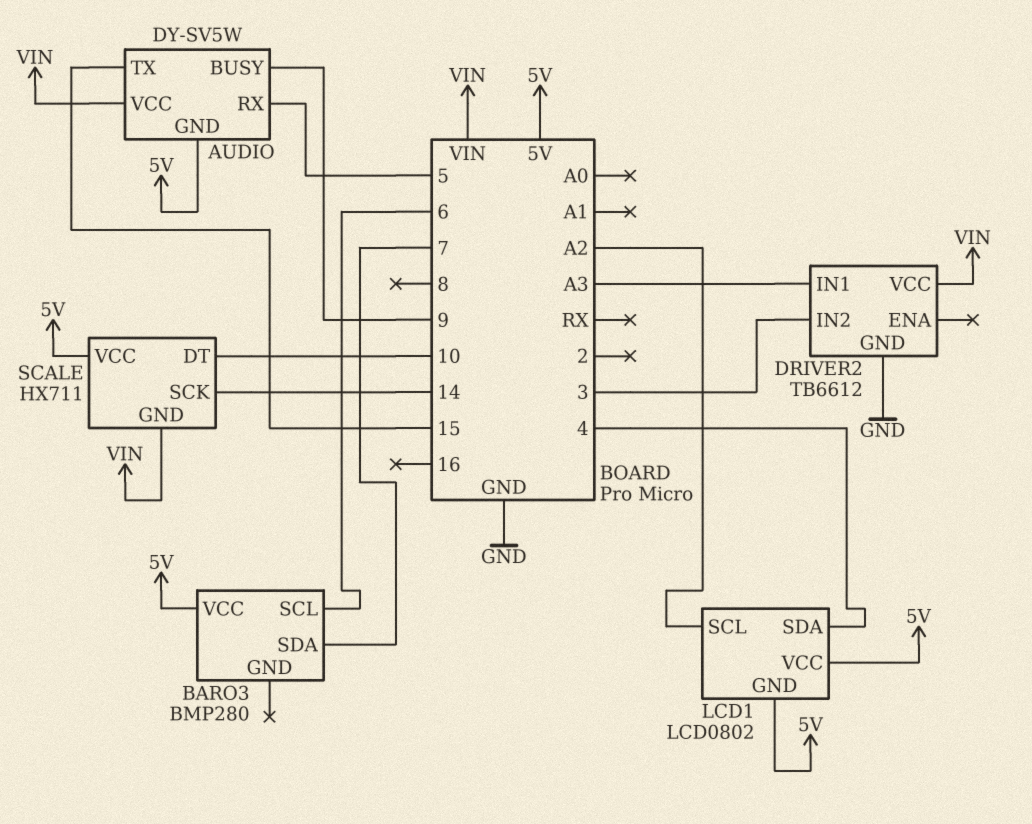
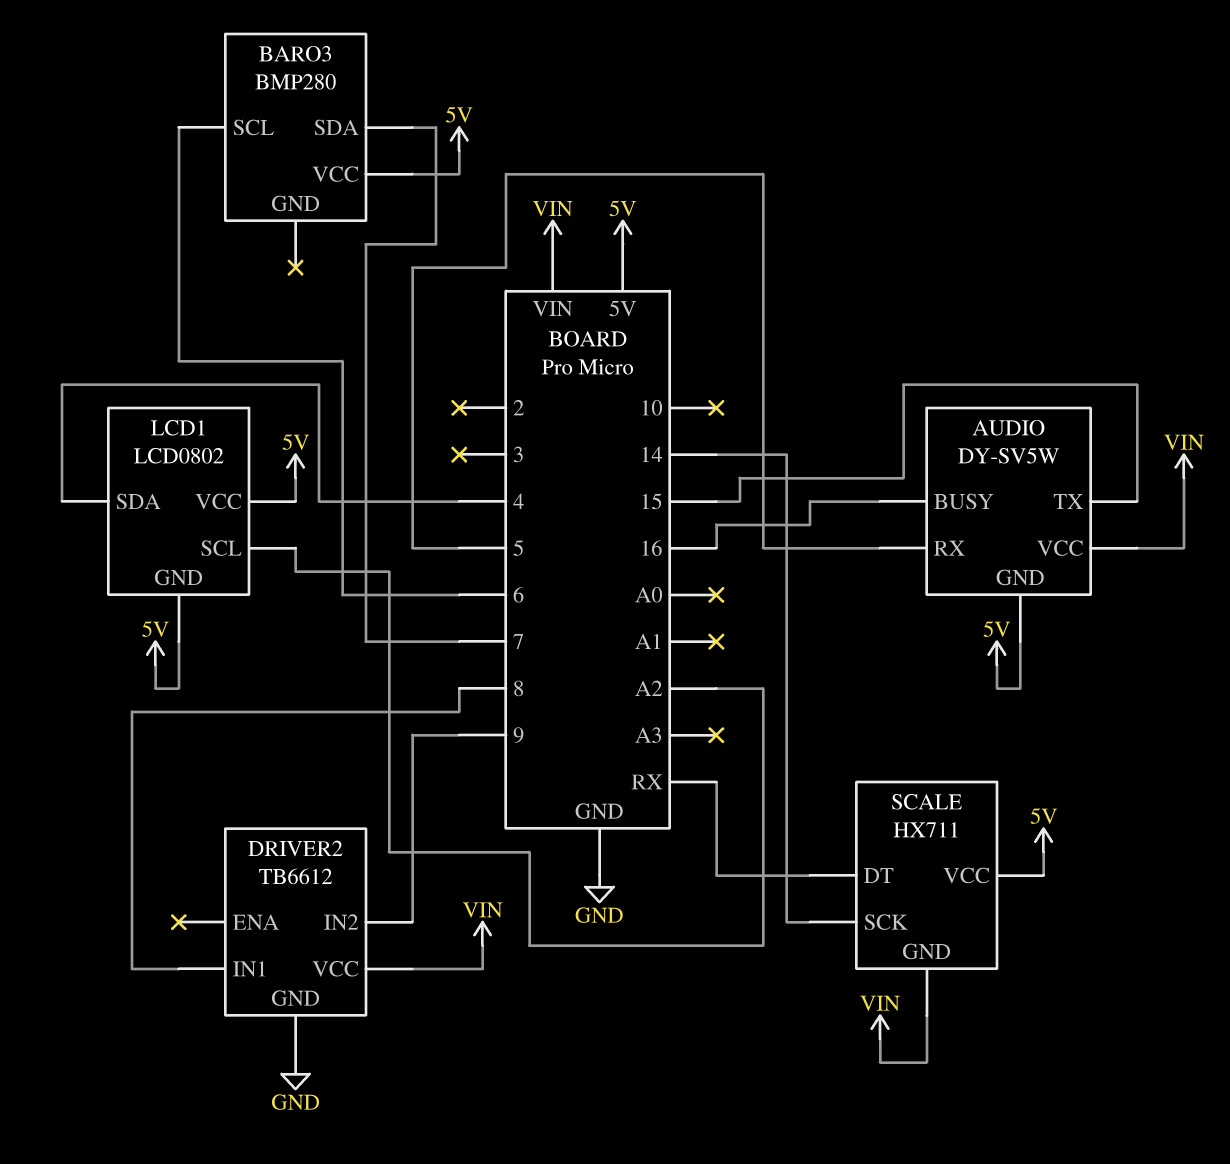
AUDIO pin BUSY: 9 -> 16
DRIVER2 pin IN1: A3 -> 8
DRIVER2 pin IN2: 3 -> 9
SCALE pin DT: 10 -> RX

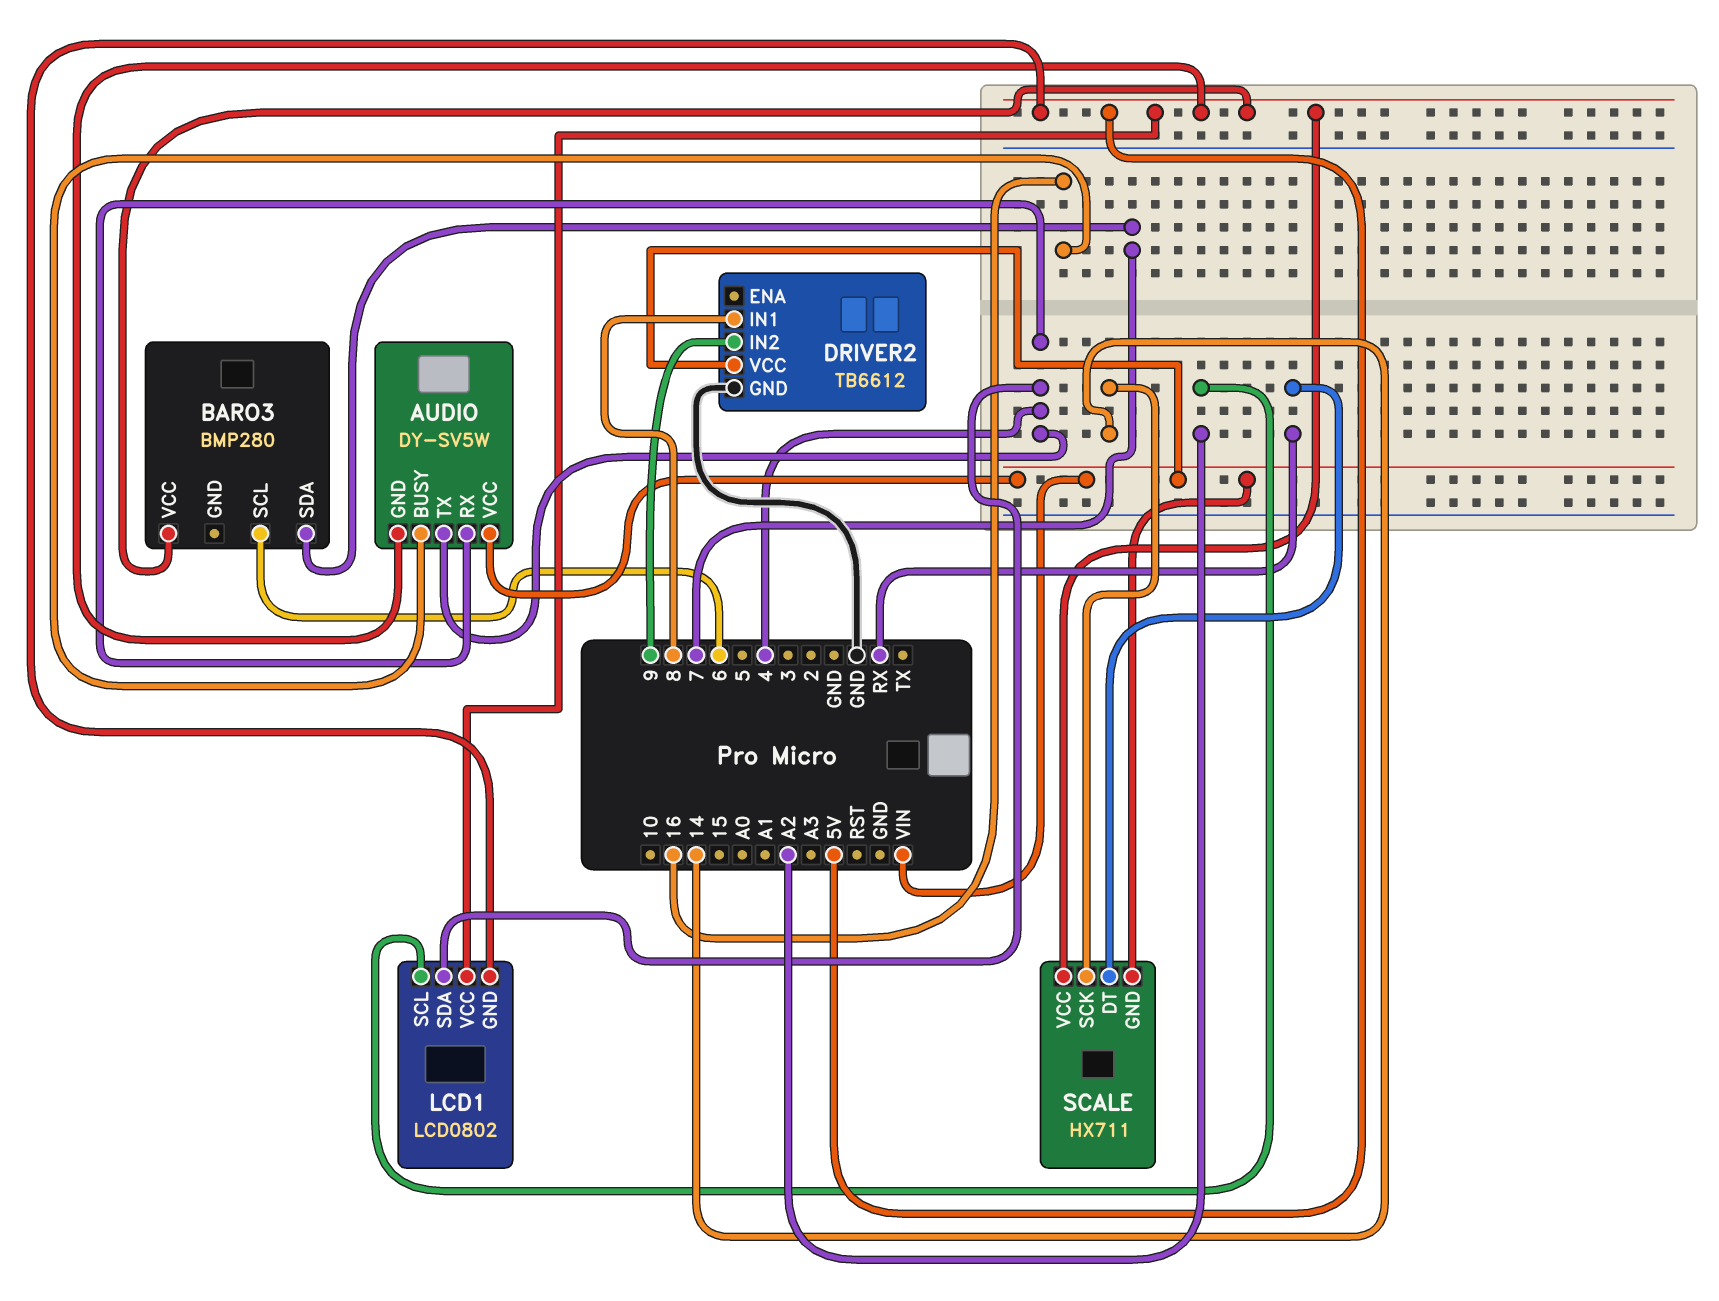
AUDIO pin RX: 5 -> 4
AUDIO pin TX: 15 -> 4

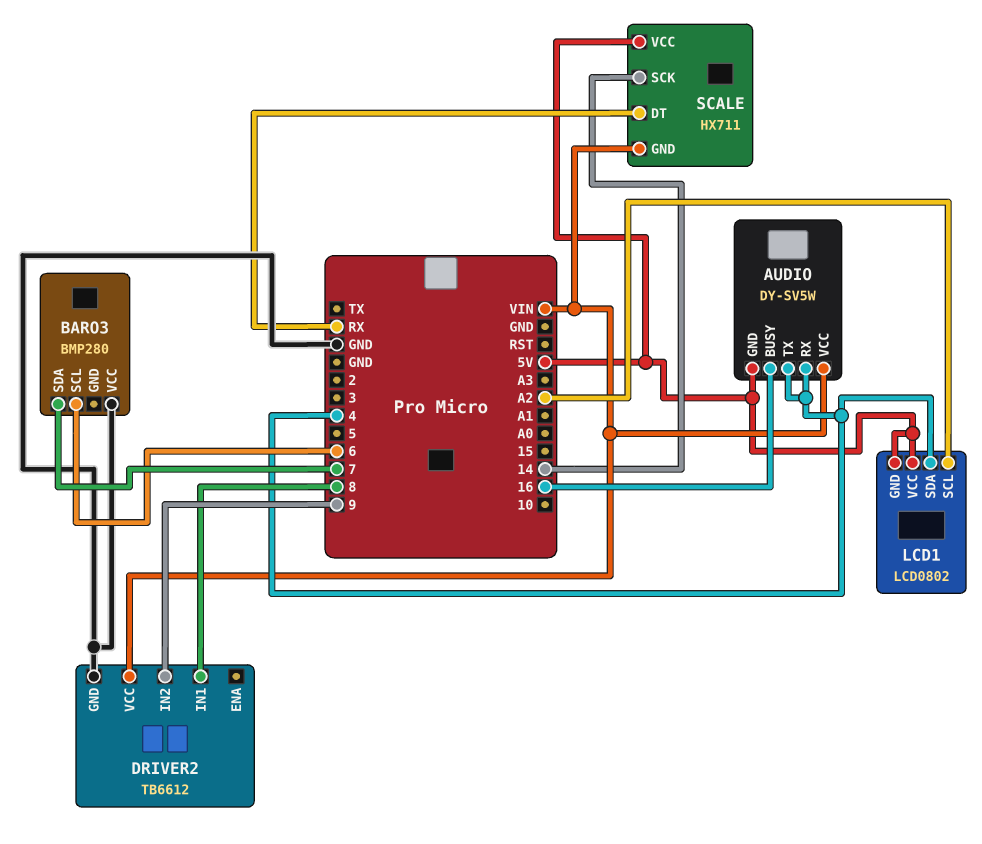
BARO3 pin VCC: 5V -> GND

